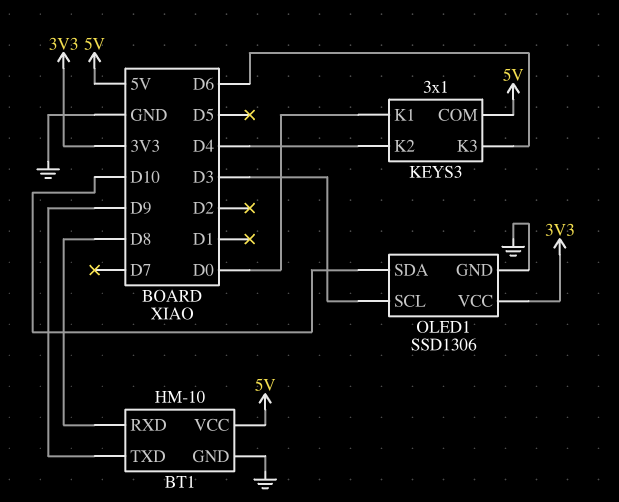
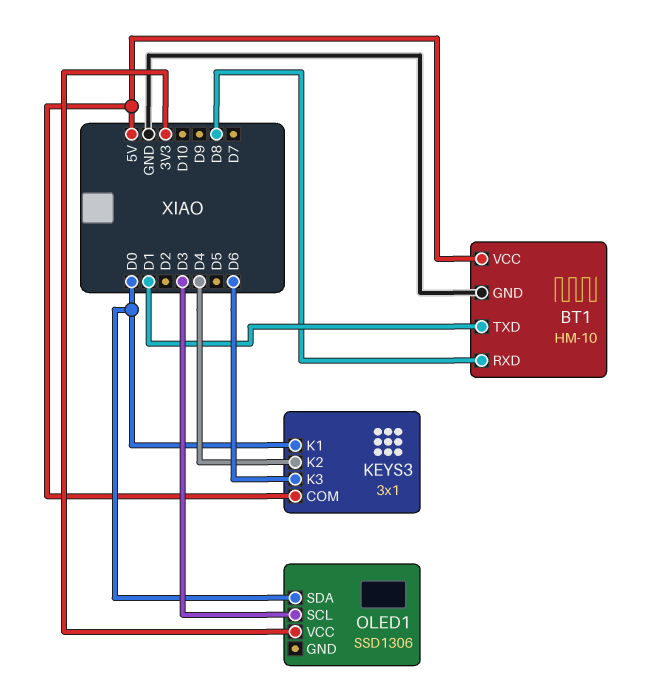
BT1 pin TXD: D9 -> D1
OLED1 pin GND: GND -> none
OLED1 pin SDA: D10 -> D0

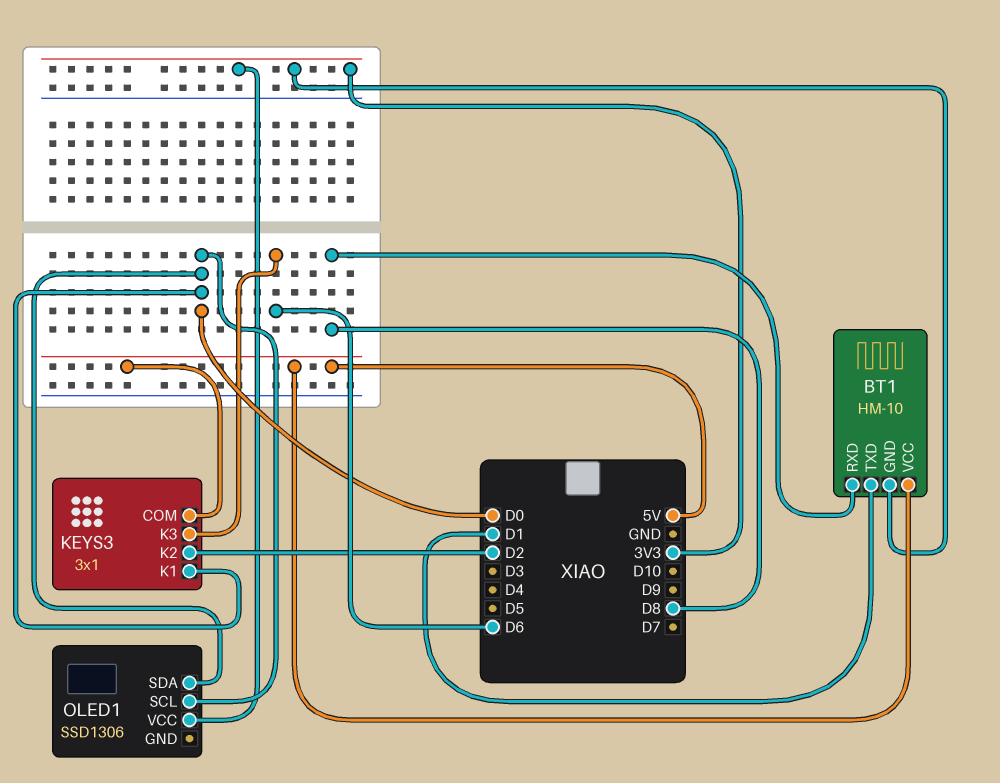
BT1 pin GND: GND -> 3V3
KEYS3 pin K2: D4 -> D2
OLED1 pin SCL: D3 -> D0

